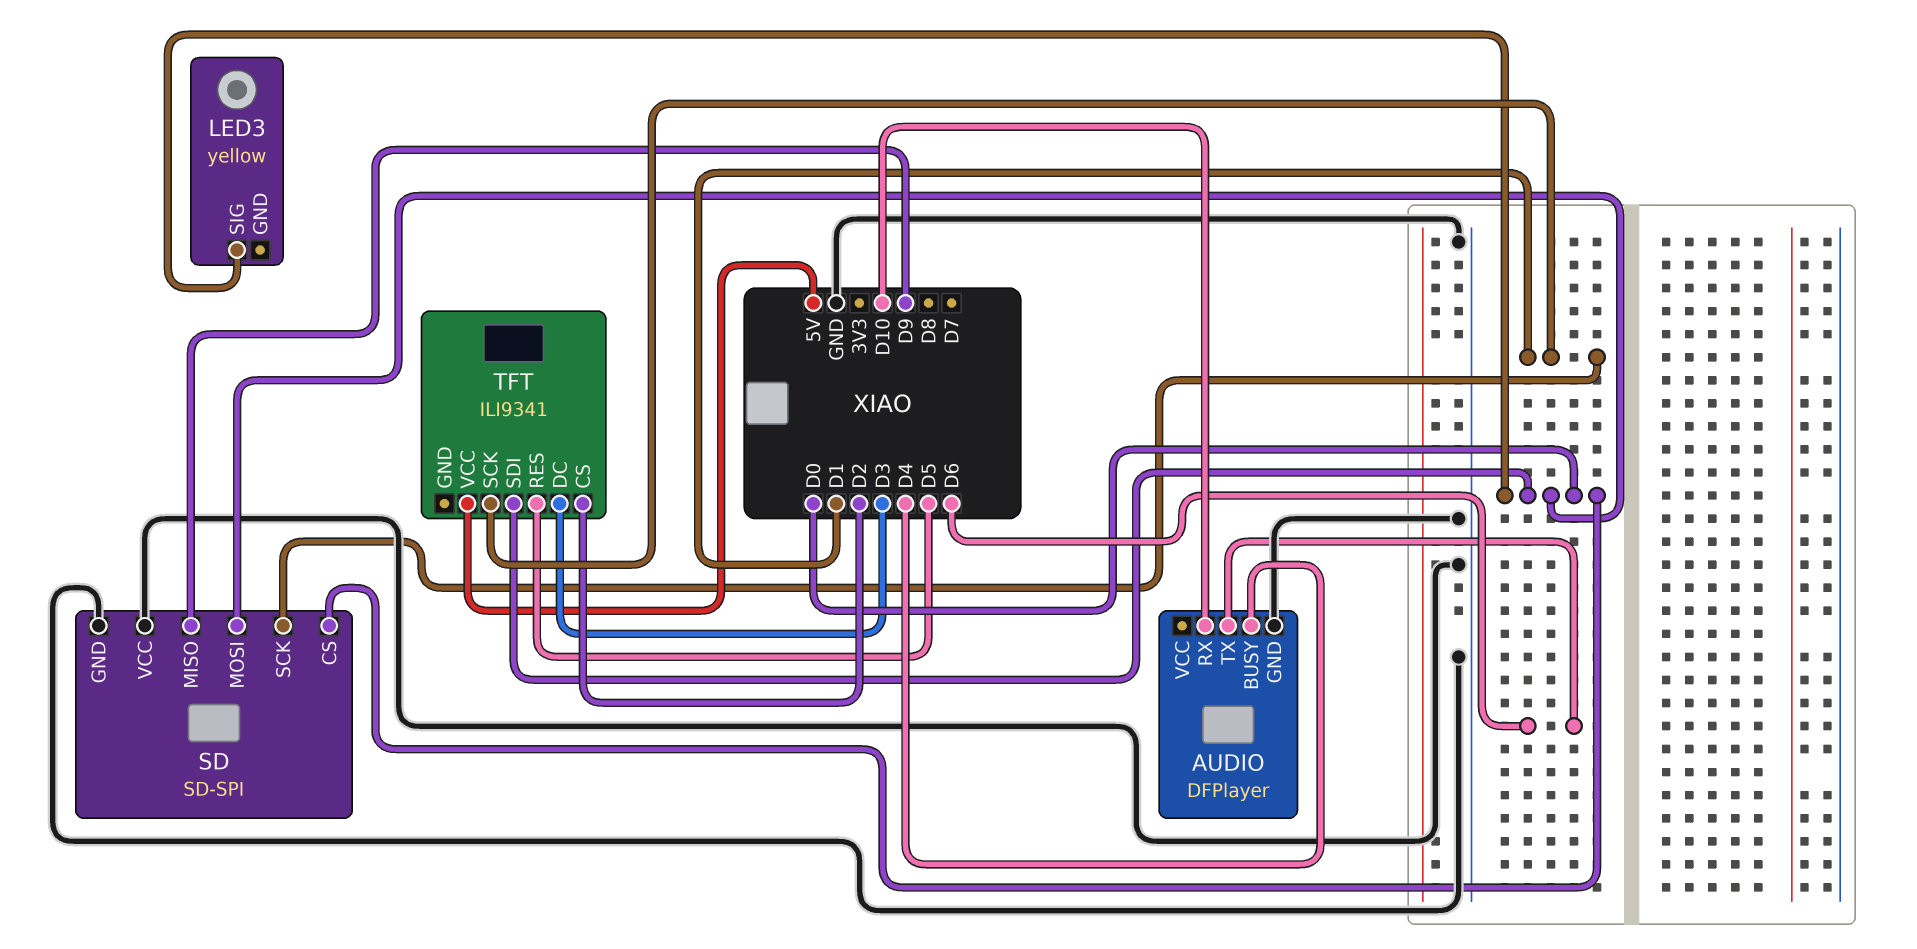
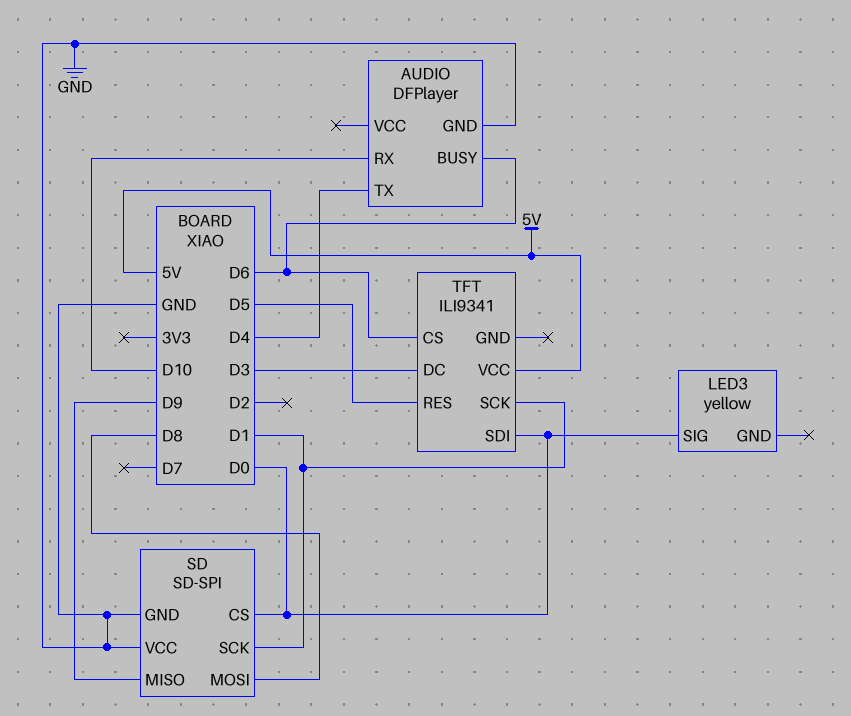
AUDIO pin BUSY: D4 -> D6
AUDIO pin TX: D6 -> D4
SD pin MOSI: D0 -> D8
TFT pin CS: D2 -> D6

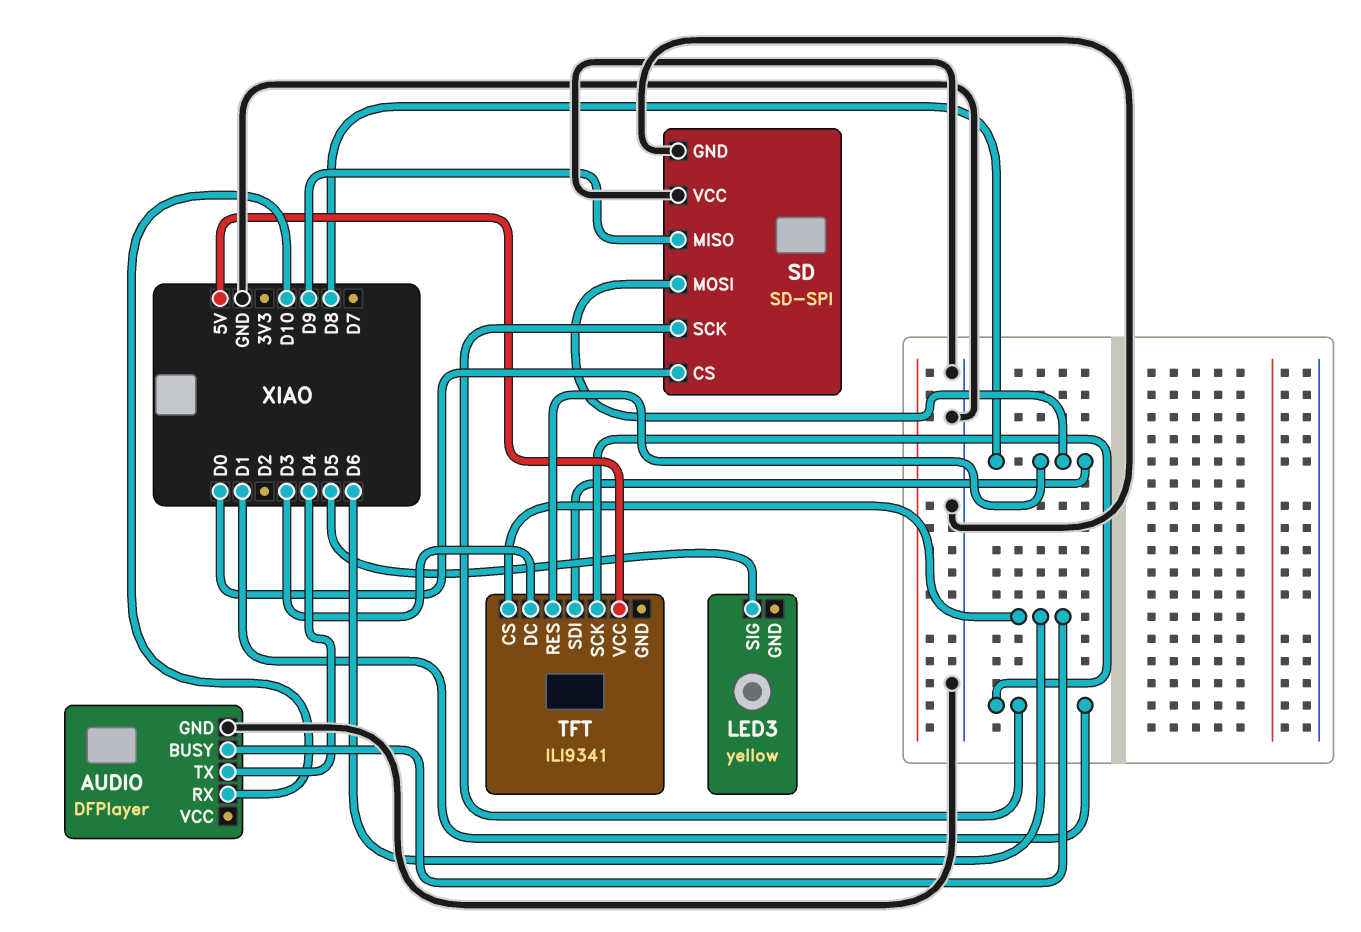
LED3 pin SIG: D0 -> D5
TFT pin RES: D5 -> D8
TFT pin SDI: D0 -> D8

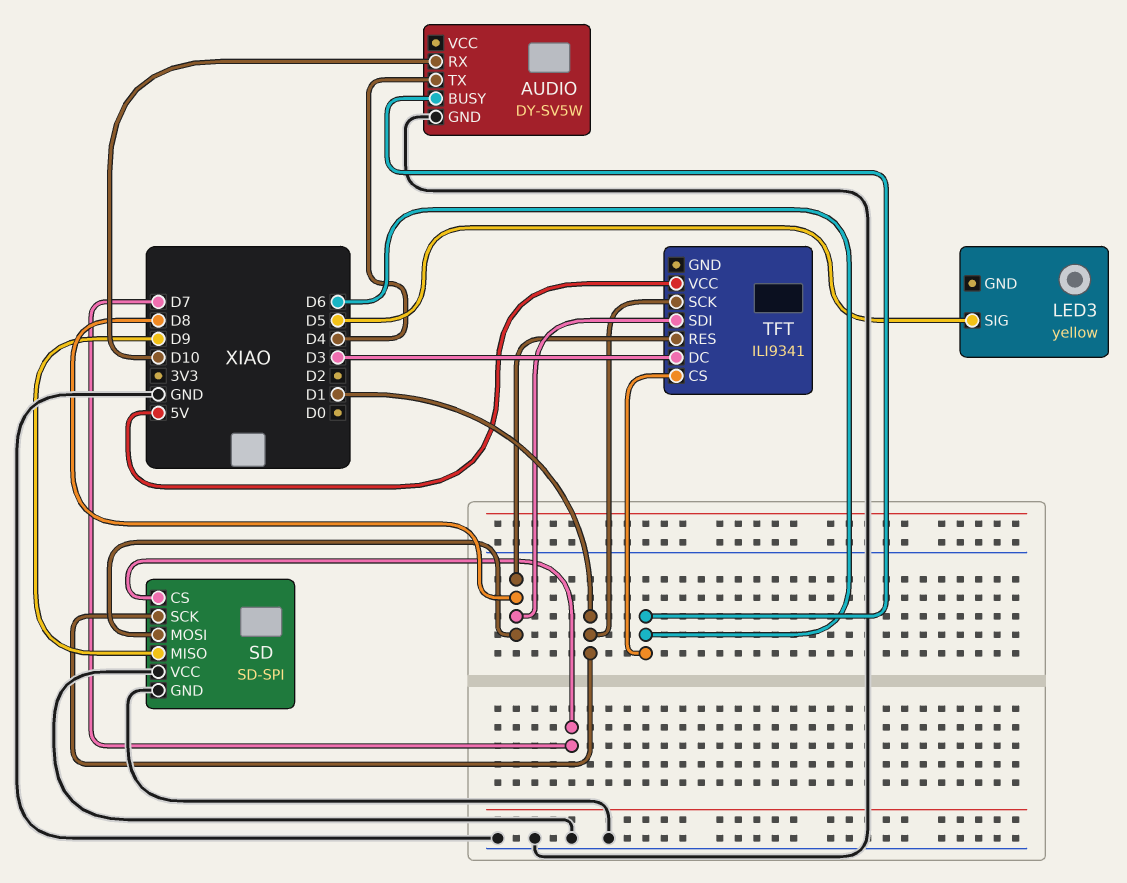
AUDIO: DFPlayer -> DY-SV5W
SD pin CS: D0 -> D7

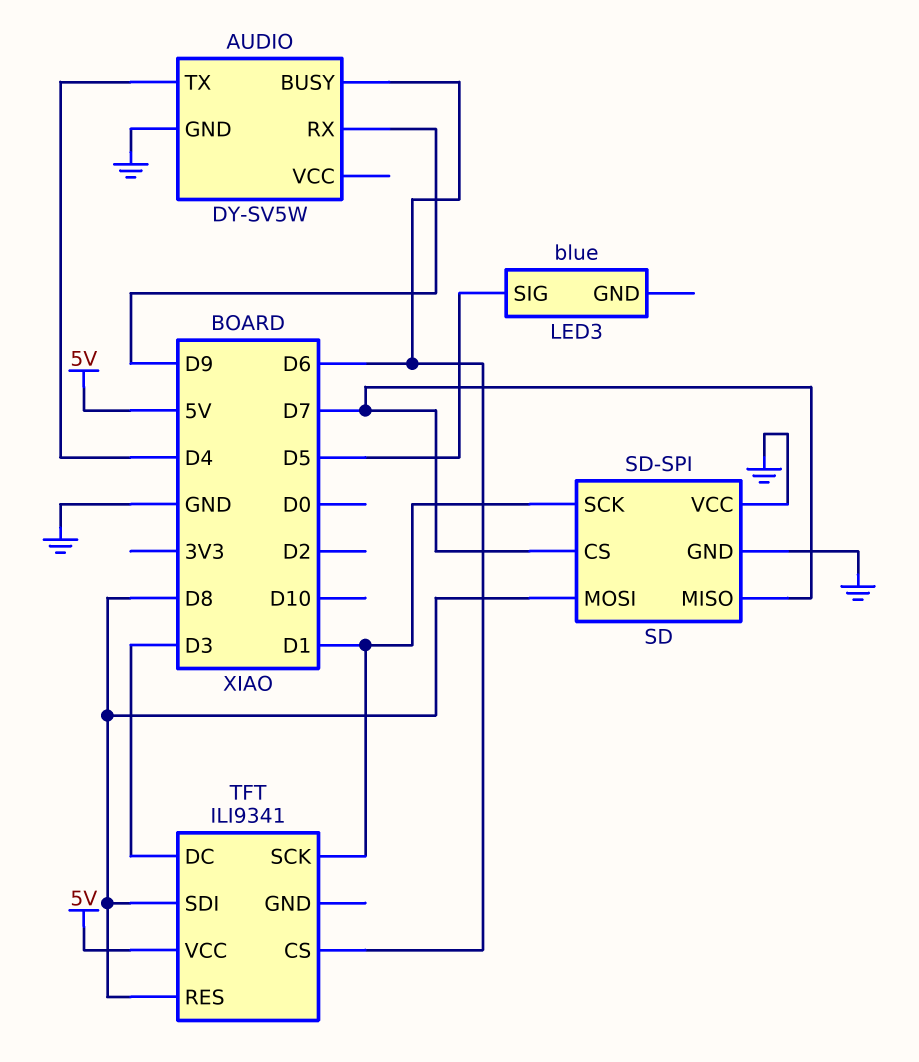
AUDIO pin RX: D10 -> D9
LED3: yellow -> blue
SD pin MISO: D9 -> D7

